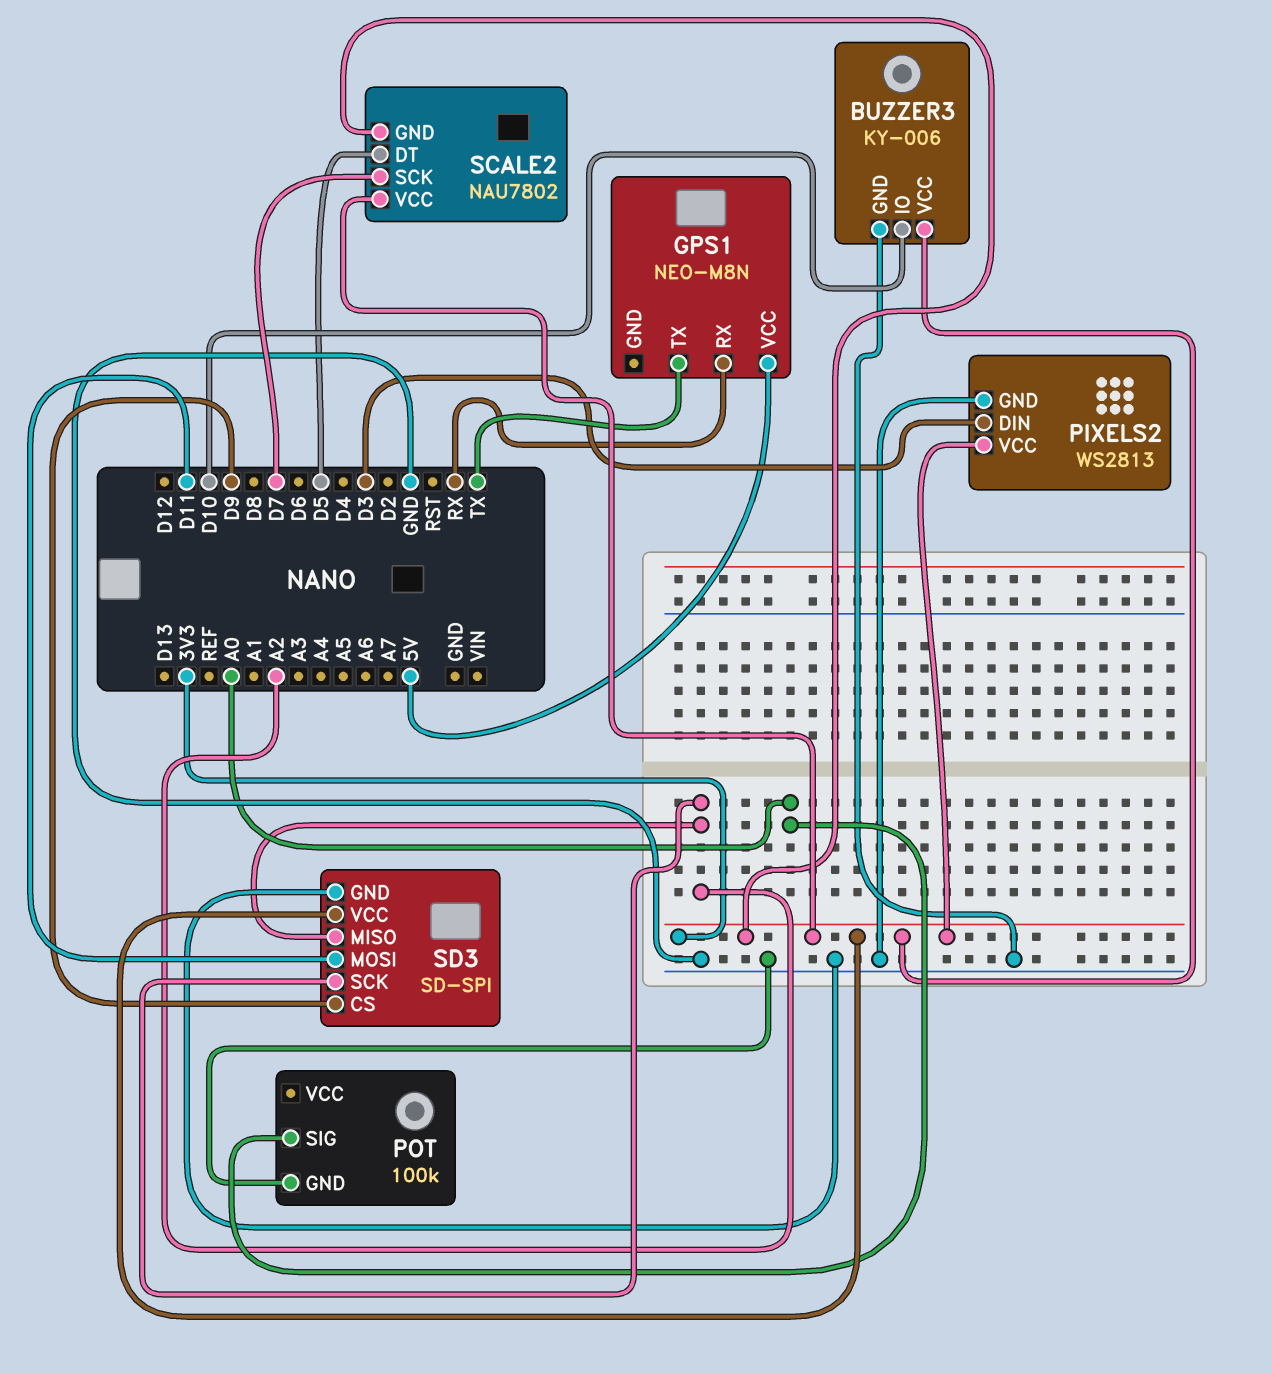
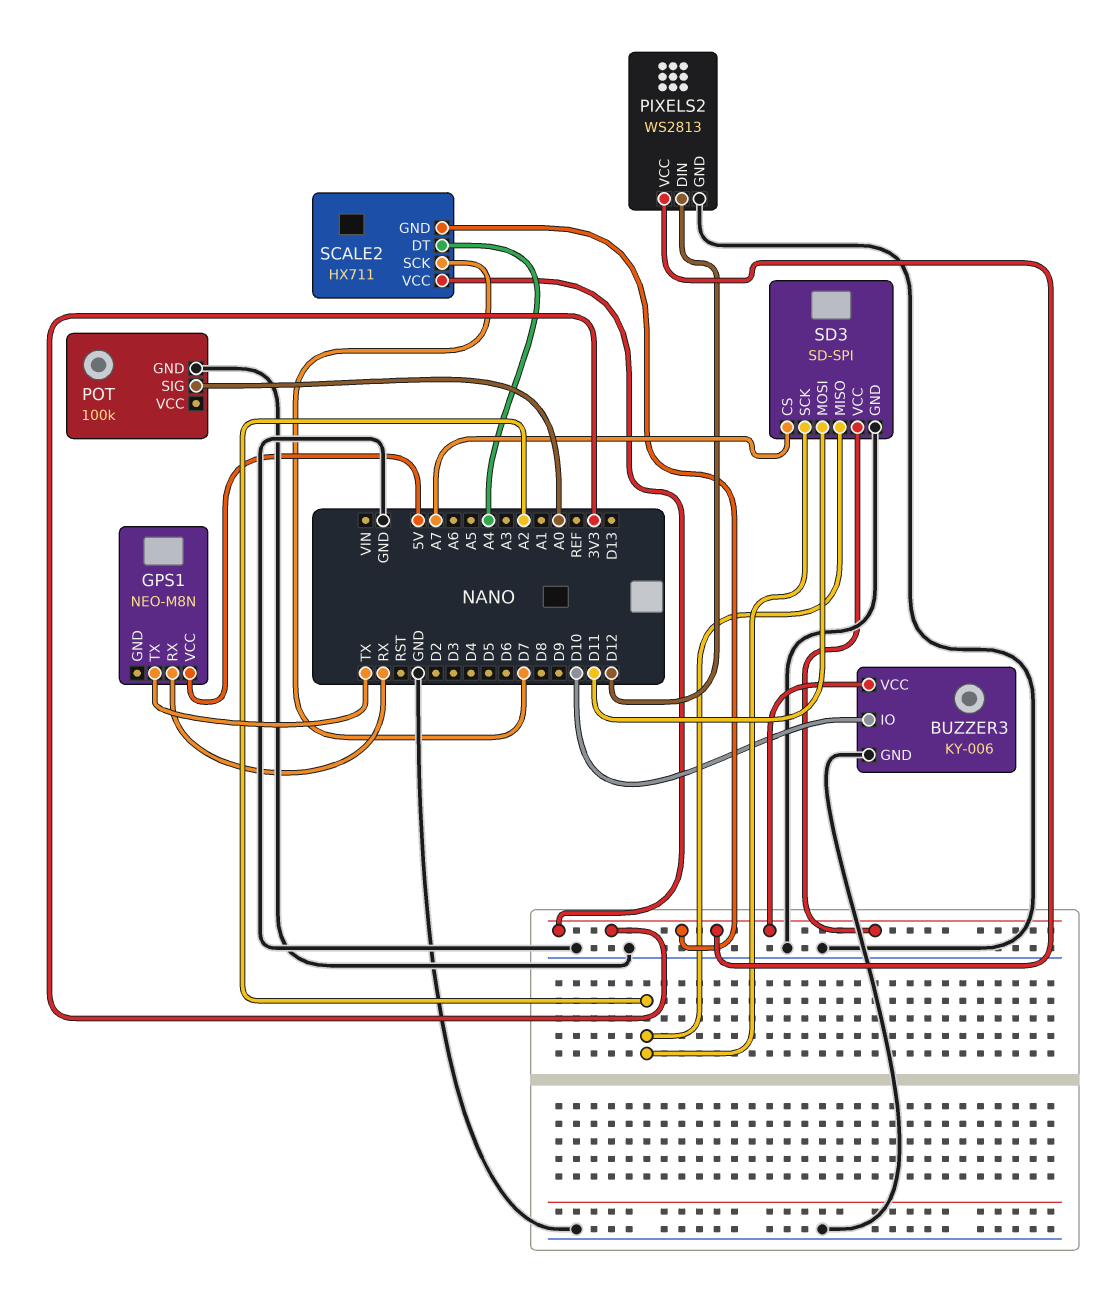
PIXELS2 pin DIN: D3 -> D12
SCALE2: NAU7802 -> HX711
SCALE2 pin DT: D5 -> A4
SD3 pin CS: D9 -> A7

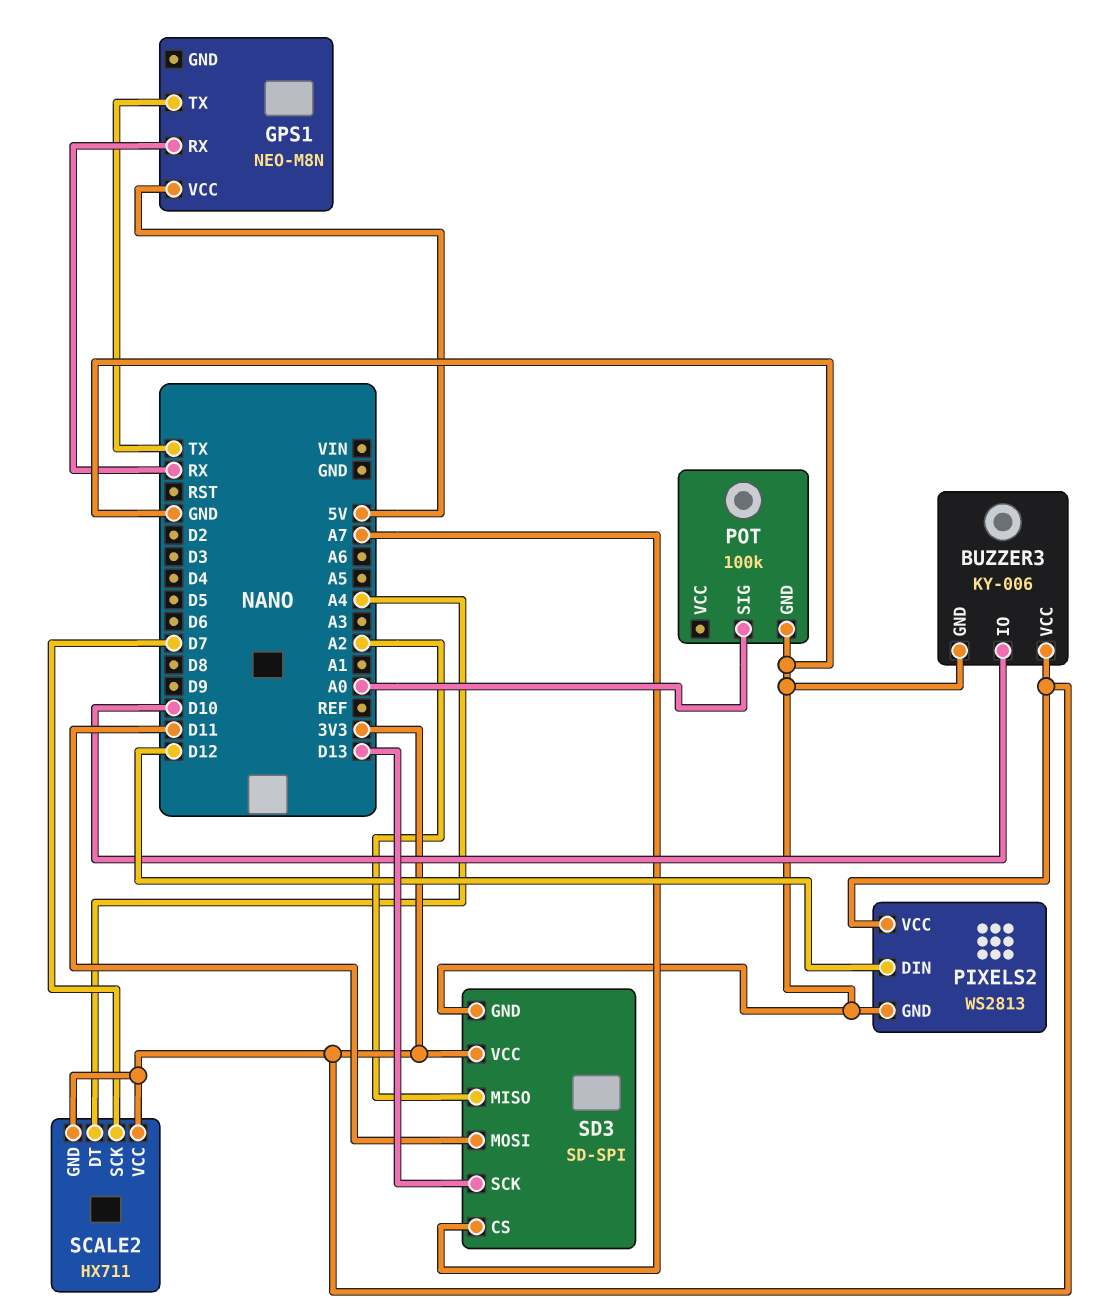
SD3 pin SCK: A2 -> D13

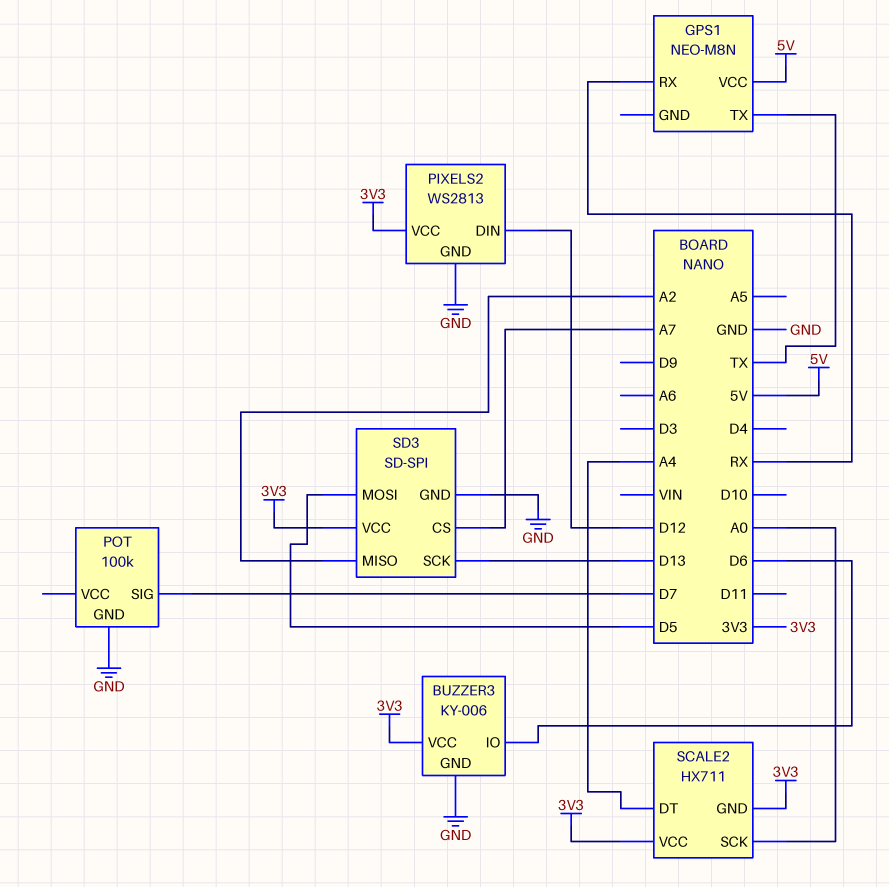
BUZZER3 pin IO: D10 -> D6
POT pin SIG: A0 -> D7
SCALE2 pin SCK: D7 -> A0
SD3 pin MOSI: D11 -> D5

